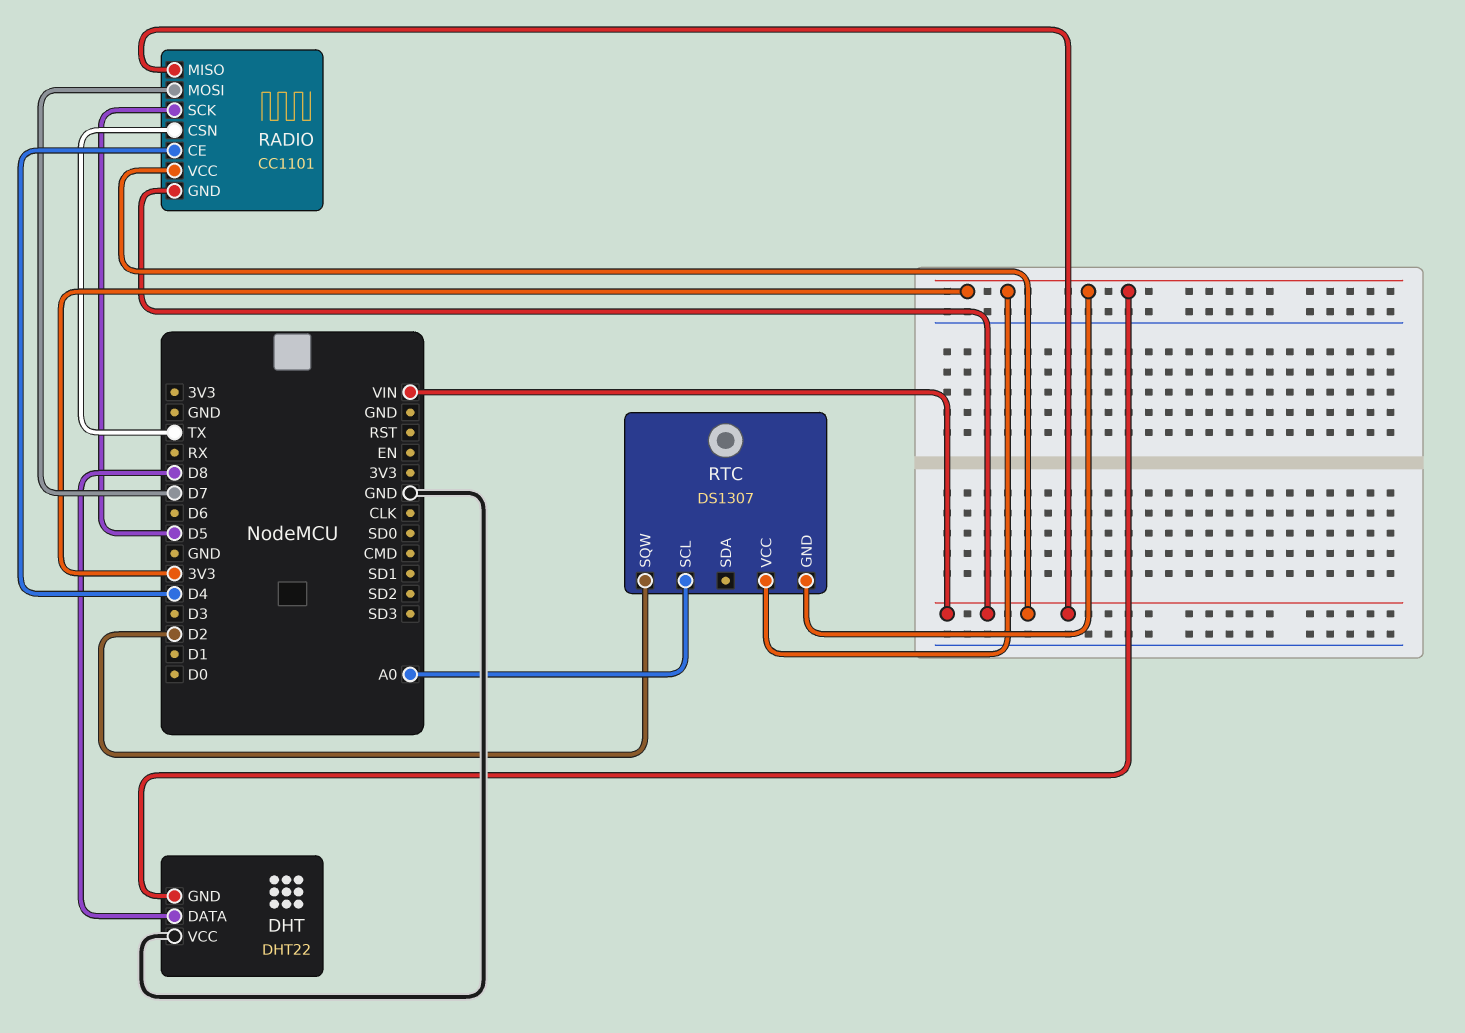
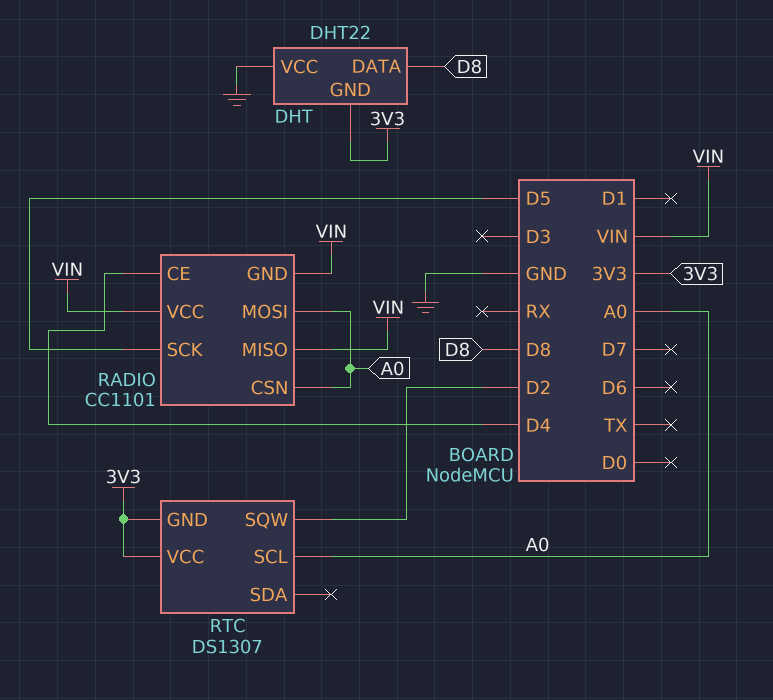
RADIO pin CSN: TX -> A0
RADIO pin MOSI: D7 -> A0

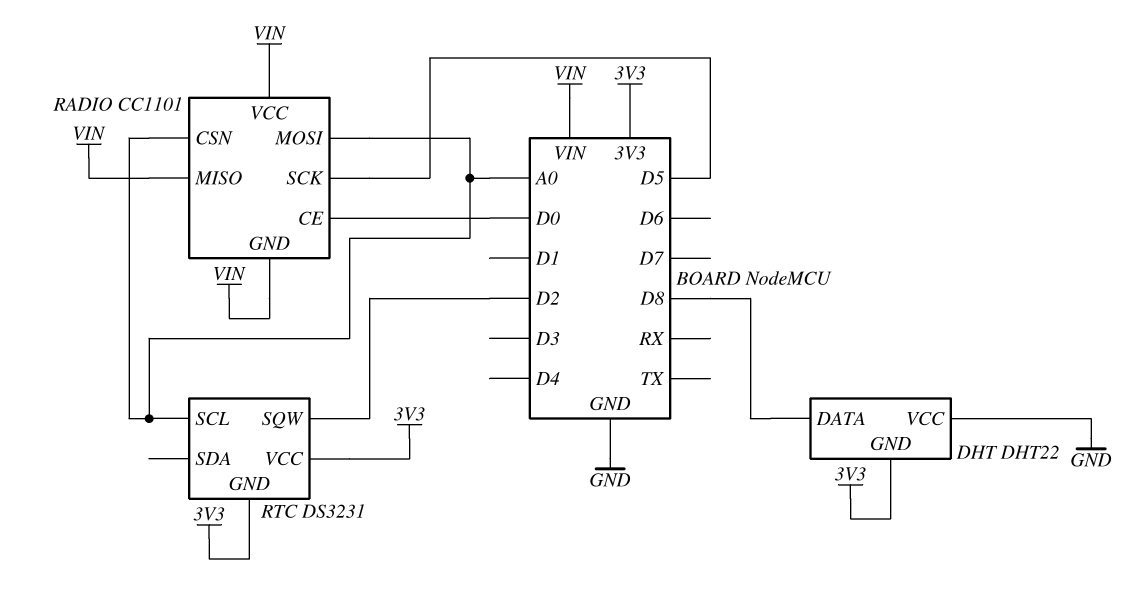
RADIO pin CE: D4 -> D0
RTC: DS1307 -> DS3231

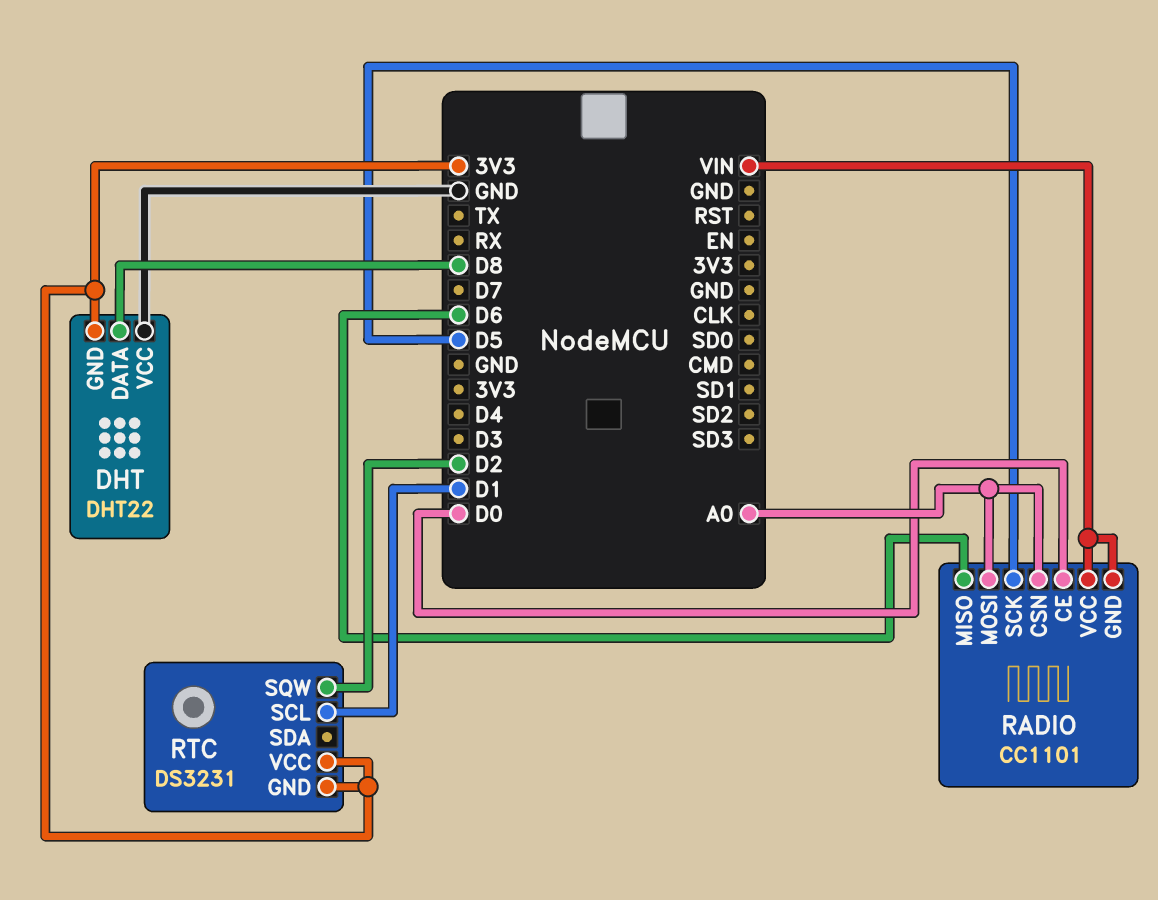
RADIO pin MISO: VIN -> D6
RTC pin SCL: A0 -> D1

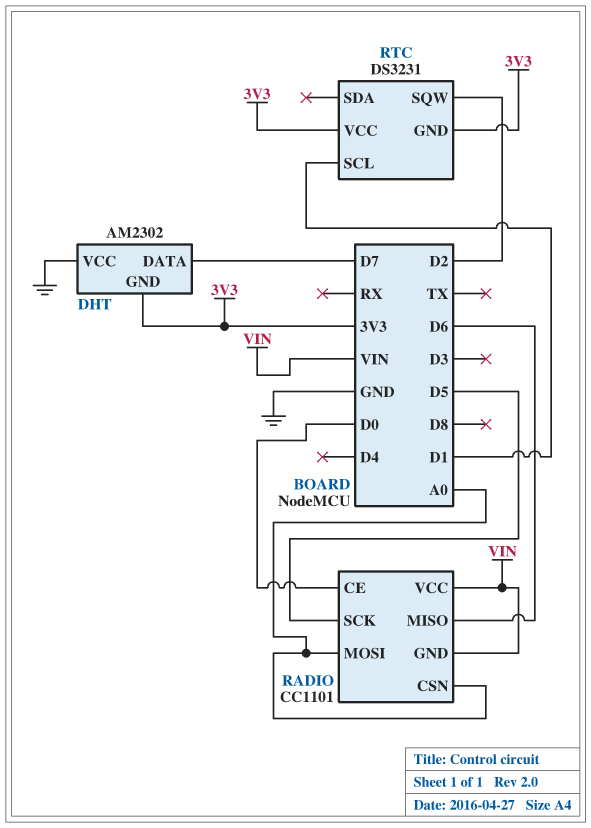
DHT: DHT22 -> AM2302
DHT pin DATA: D8 -> D7

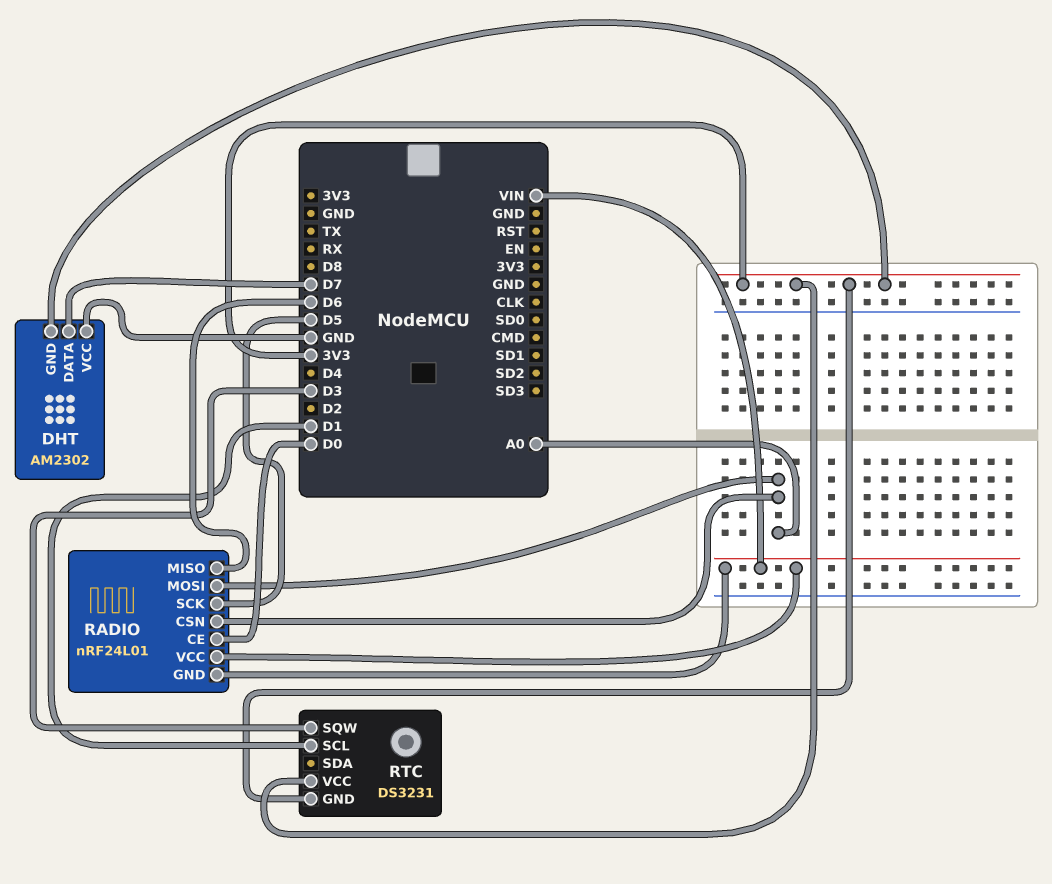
RADIO: CC1101 -> nRF24L01
RTC pin SQW: D2 -> D3

